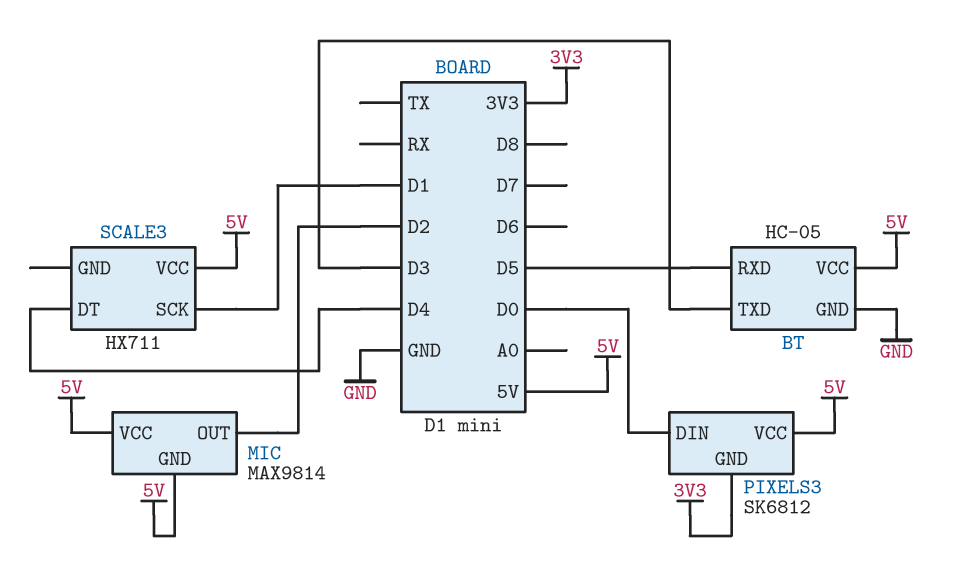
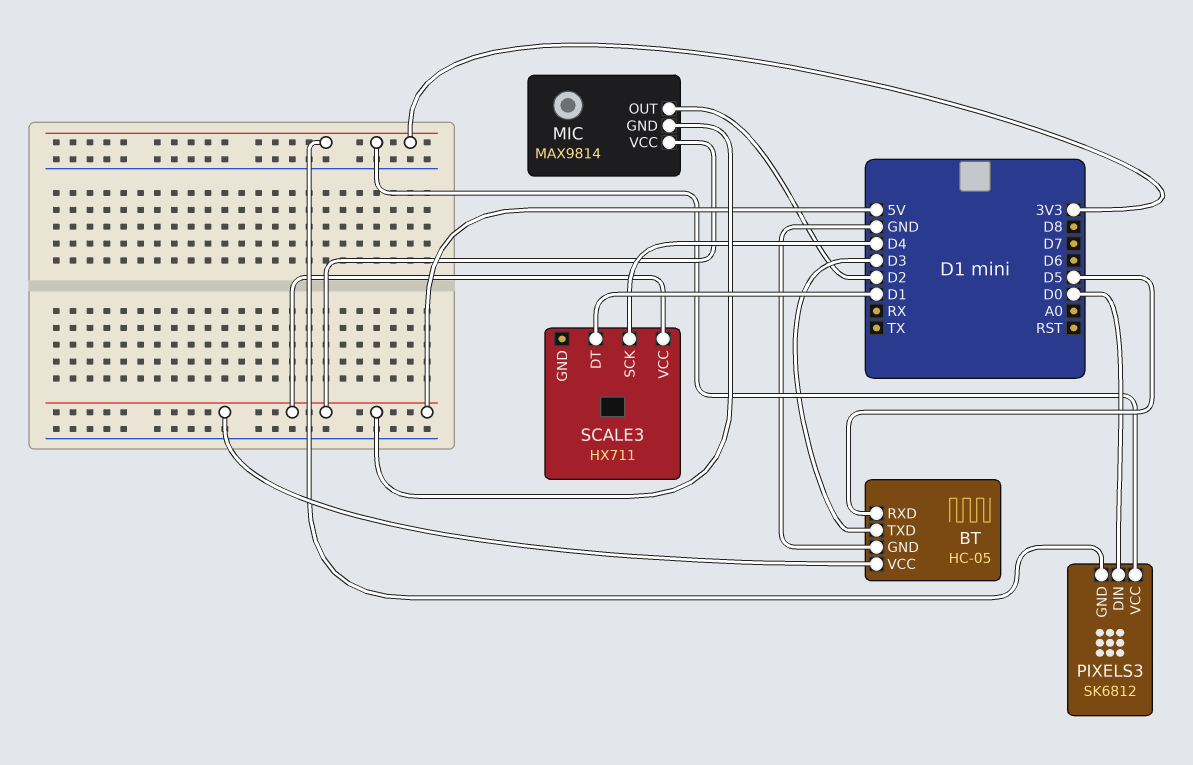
PIXELS3 pin VCC: 5V -> 3V3
SCALE3 pin DT: D4 -> D1
SCALE3 pin SCK: D1 -> D4

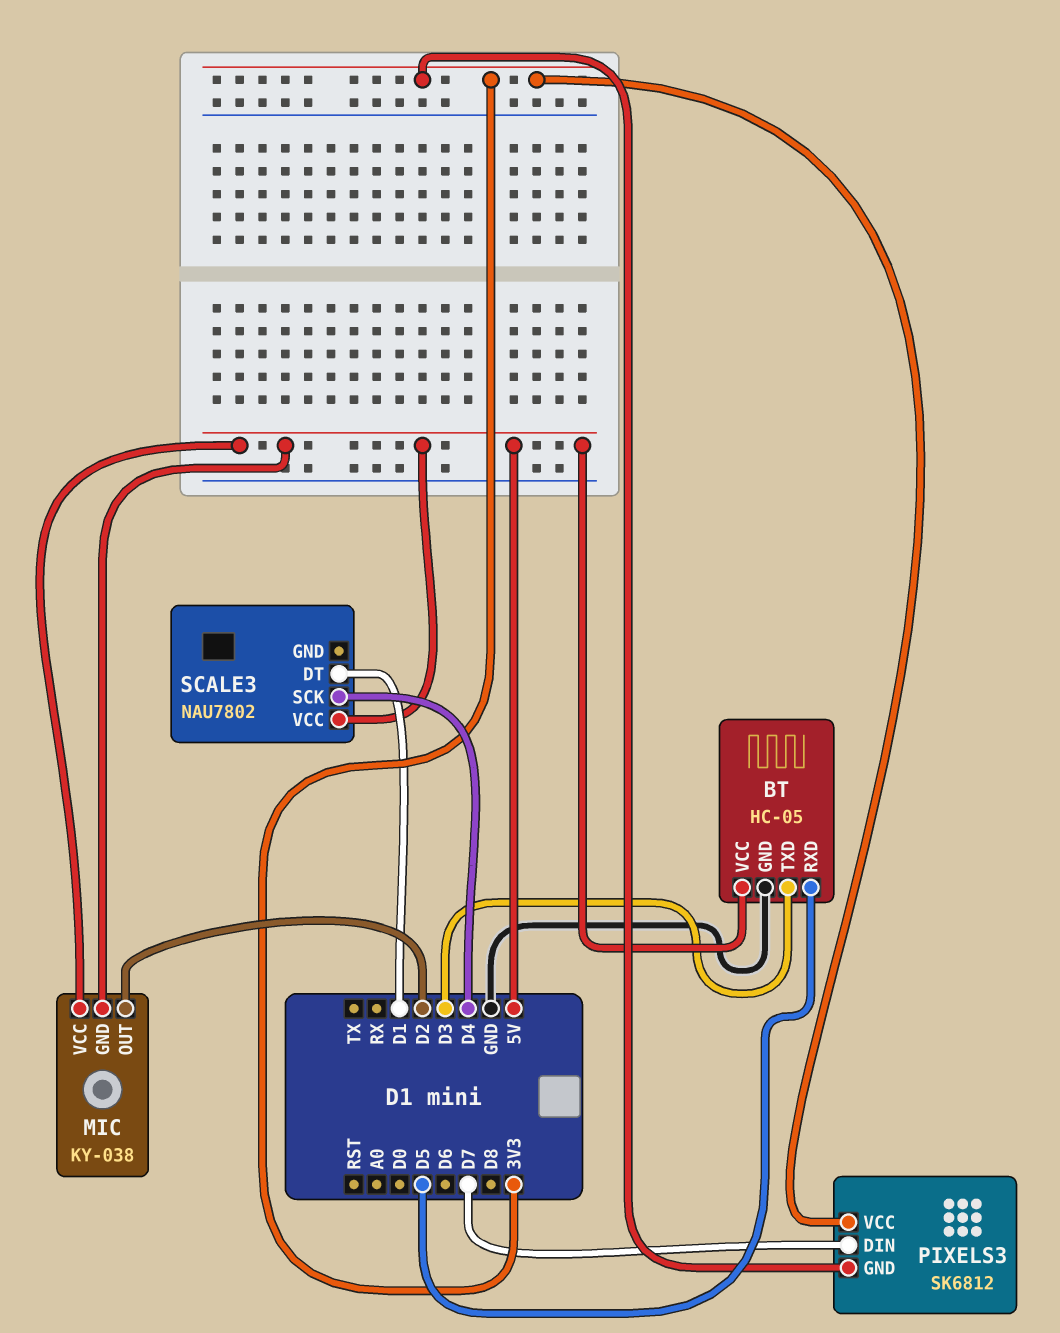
MIC: MAX9814 -> KY-038
PIXELS3 pin DIN: D0 -> D7
SCALE3: HX711 -> NAU7802

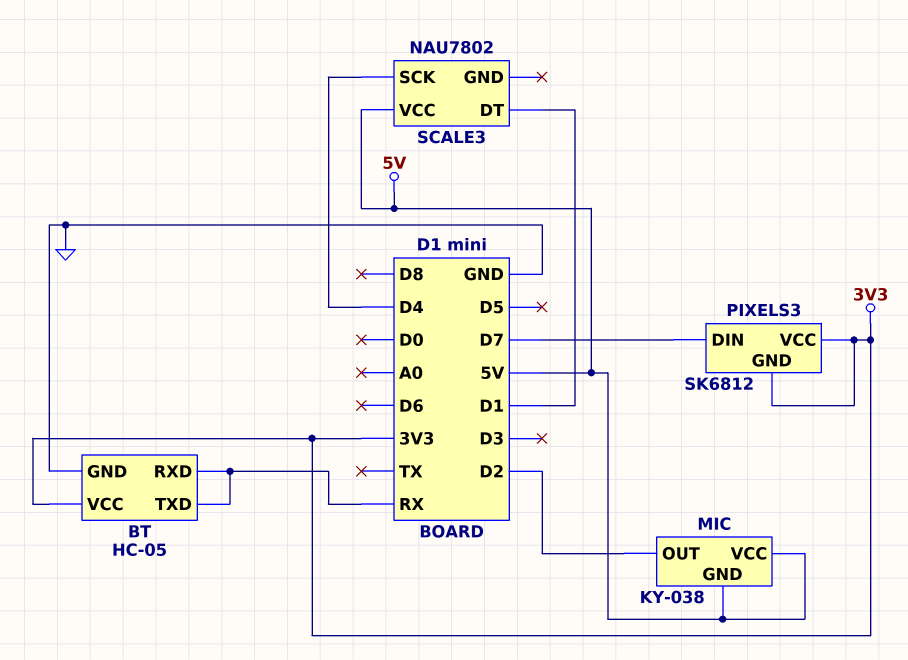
BT pin RXD: D5 -> RX
BT pin TXD: D3 -> RX
BT pin VCC: 5V -> 3V3

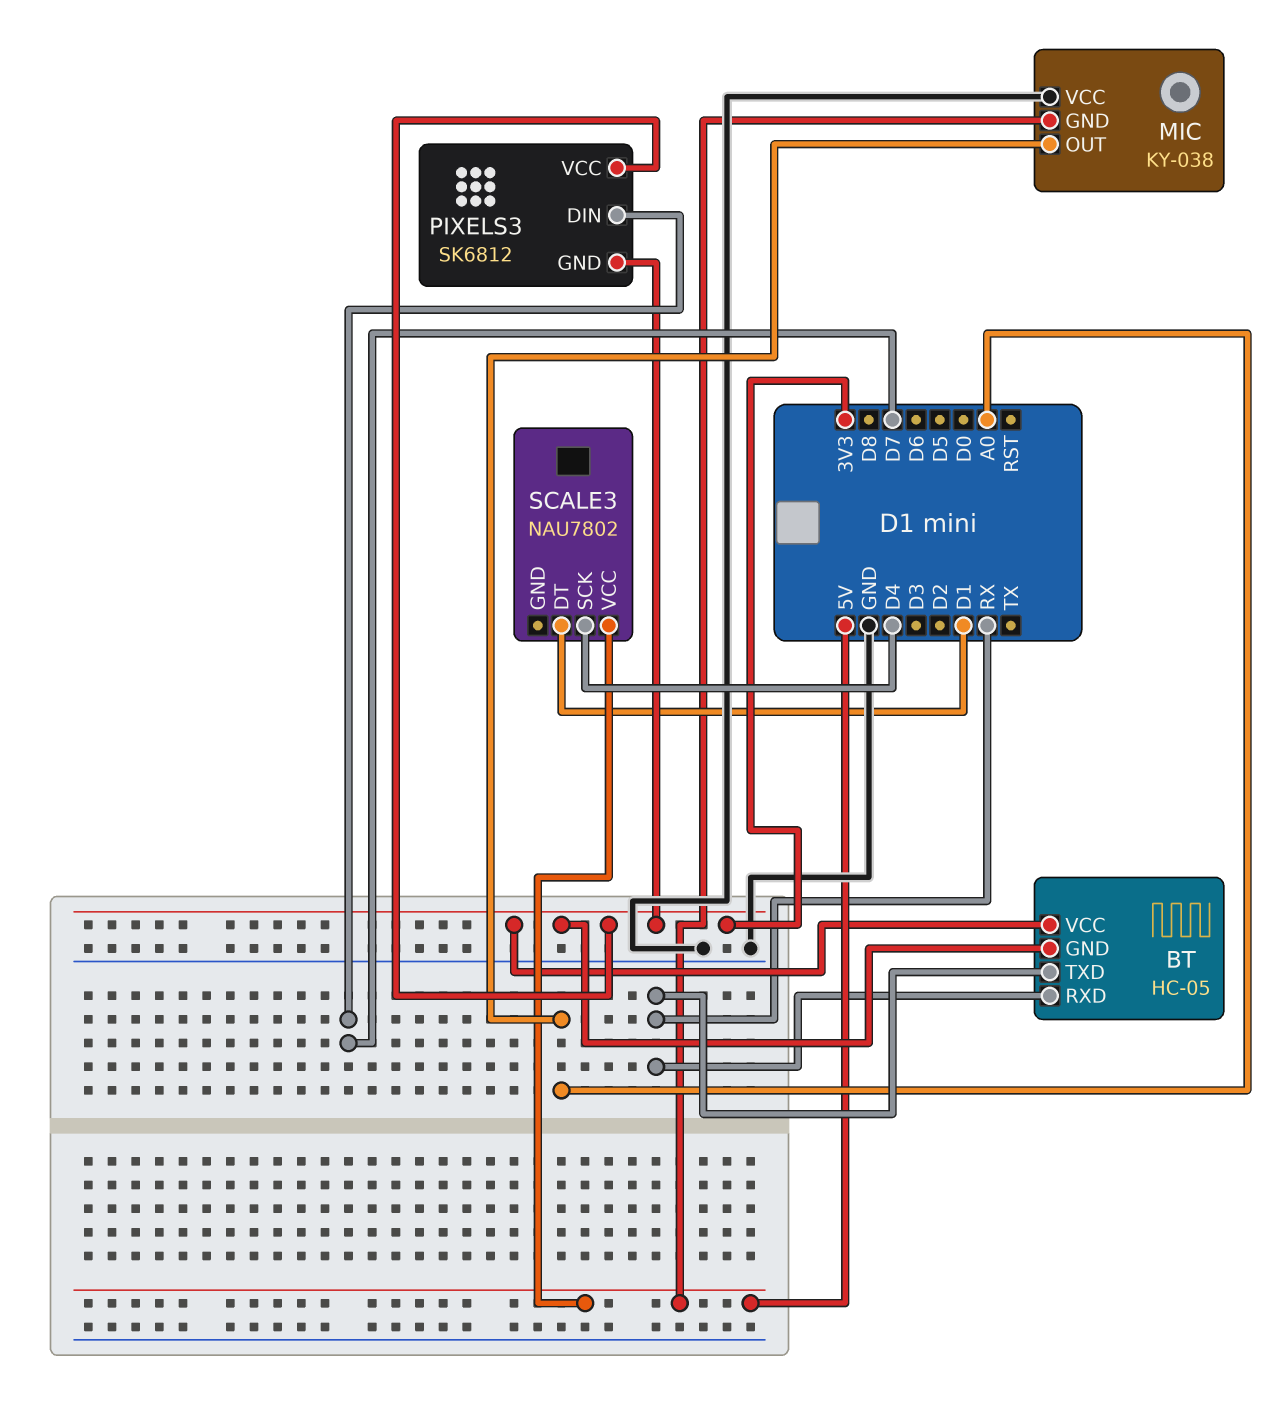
BT pin GND: GND -> 3V3
MIC pin OUT: D2 -> A0
MIC pin VCC: 5V -> GND

